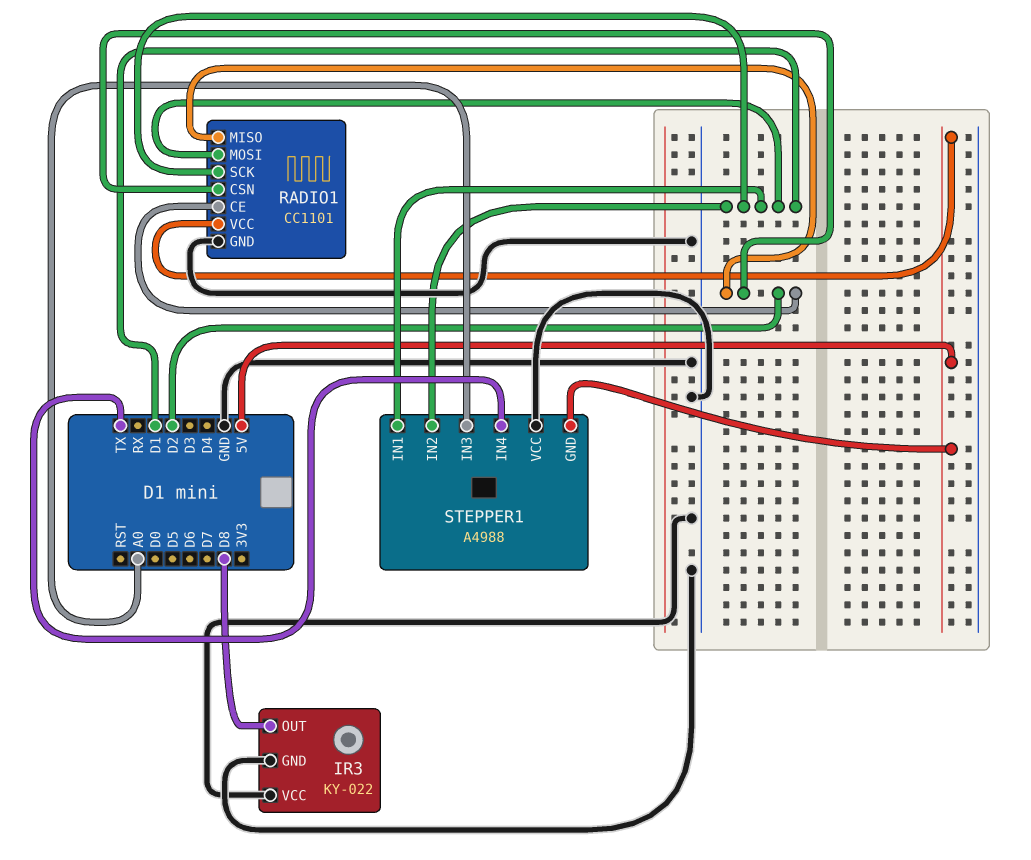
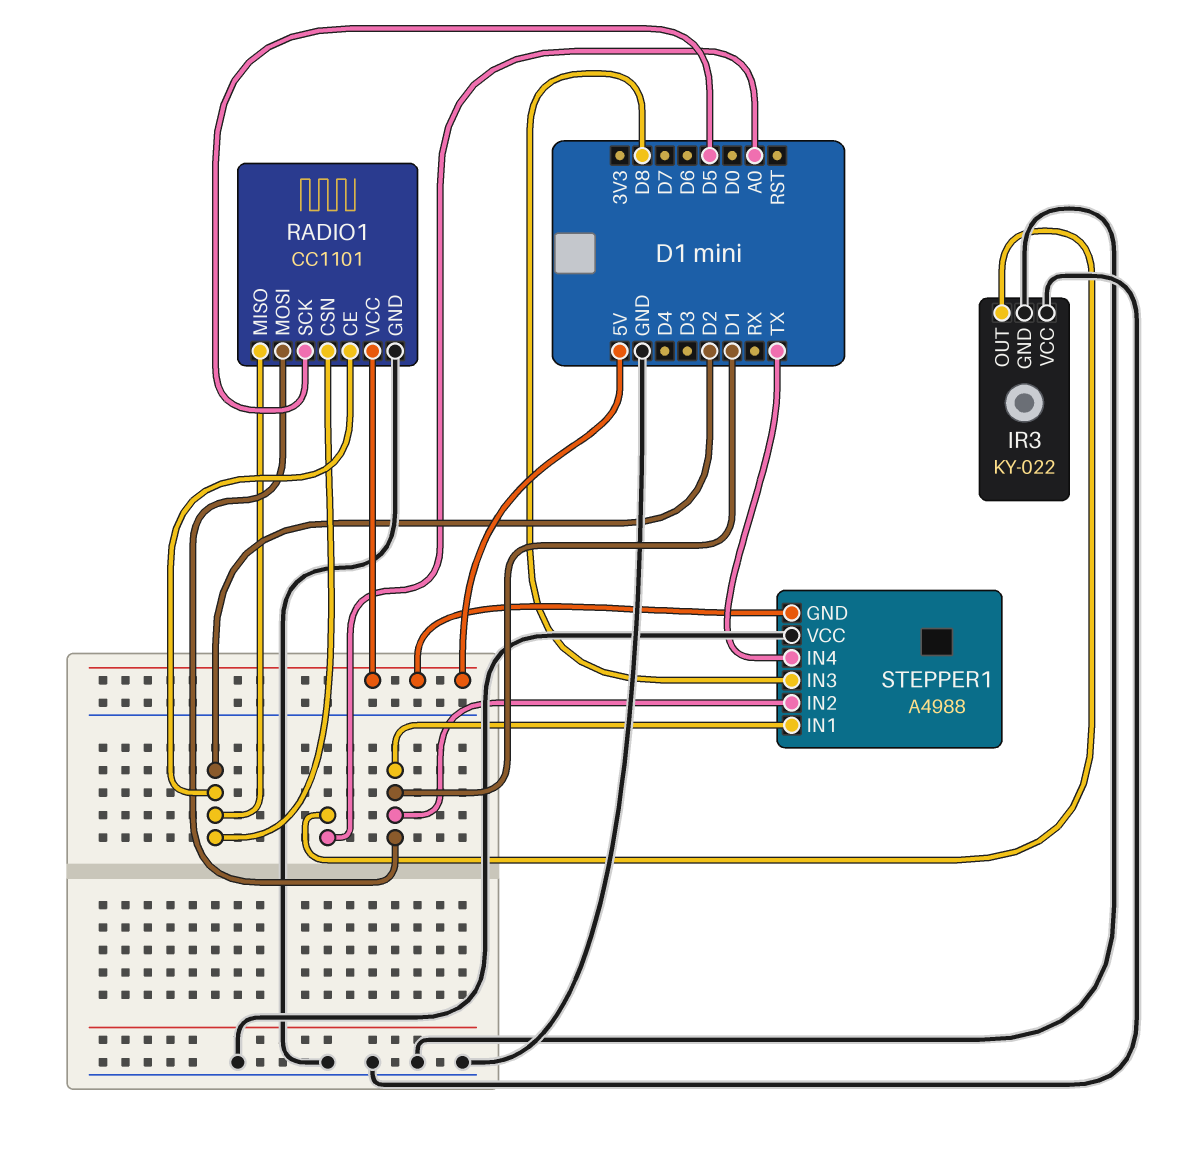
IR3 pin OUT: D8 -> A0
RADIO1 pin SCK: D1 -> D5
STEPPER1 pin IN3: A0 -> D8

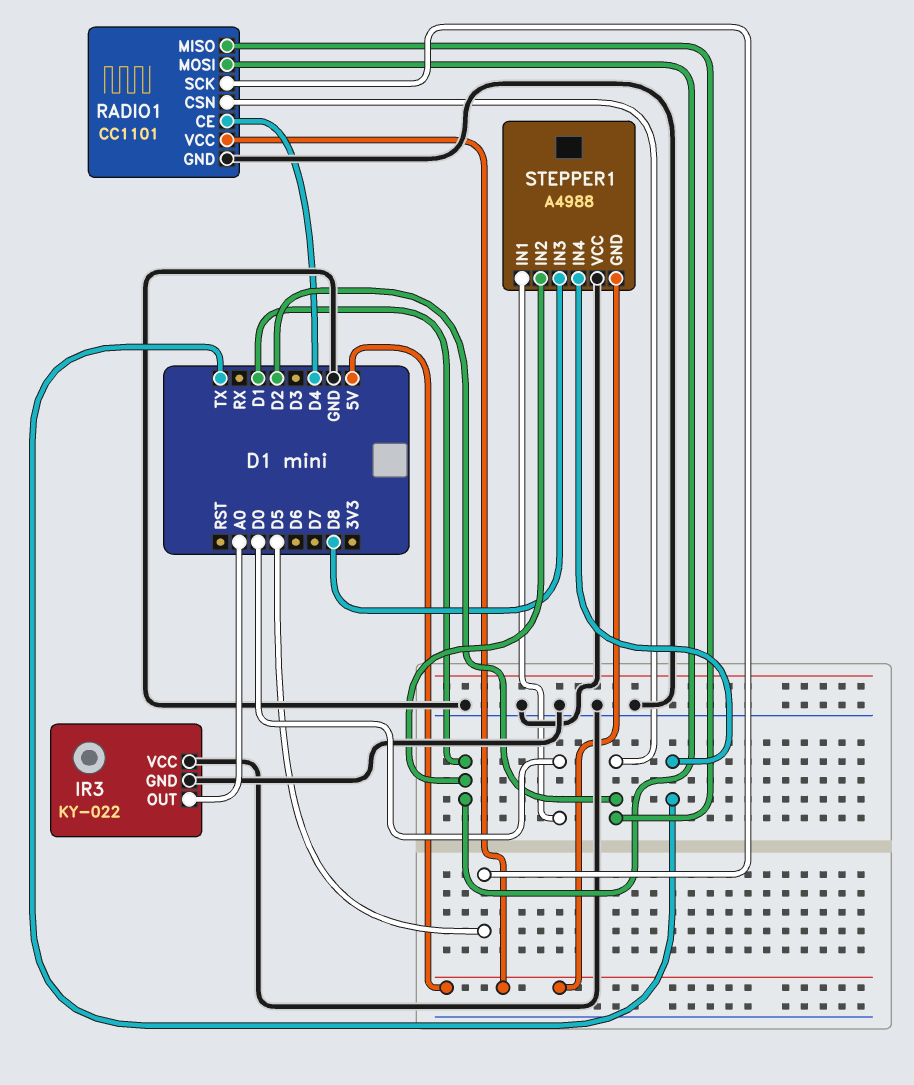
RADIO1 pin CE: D2 -> D4
STEPPER1 pin IN1: D1 -> D0

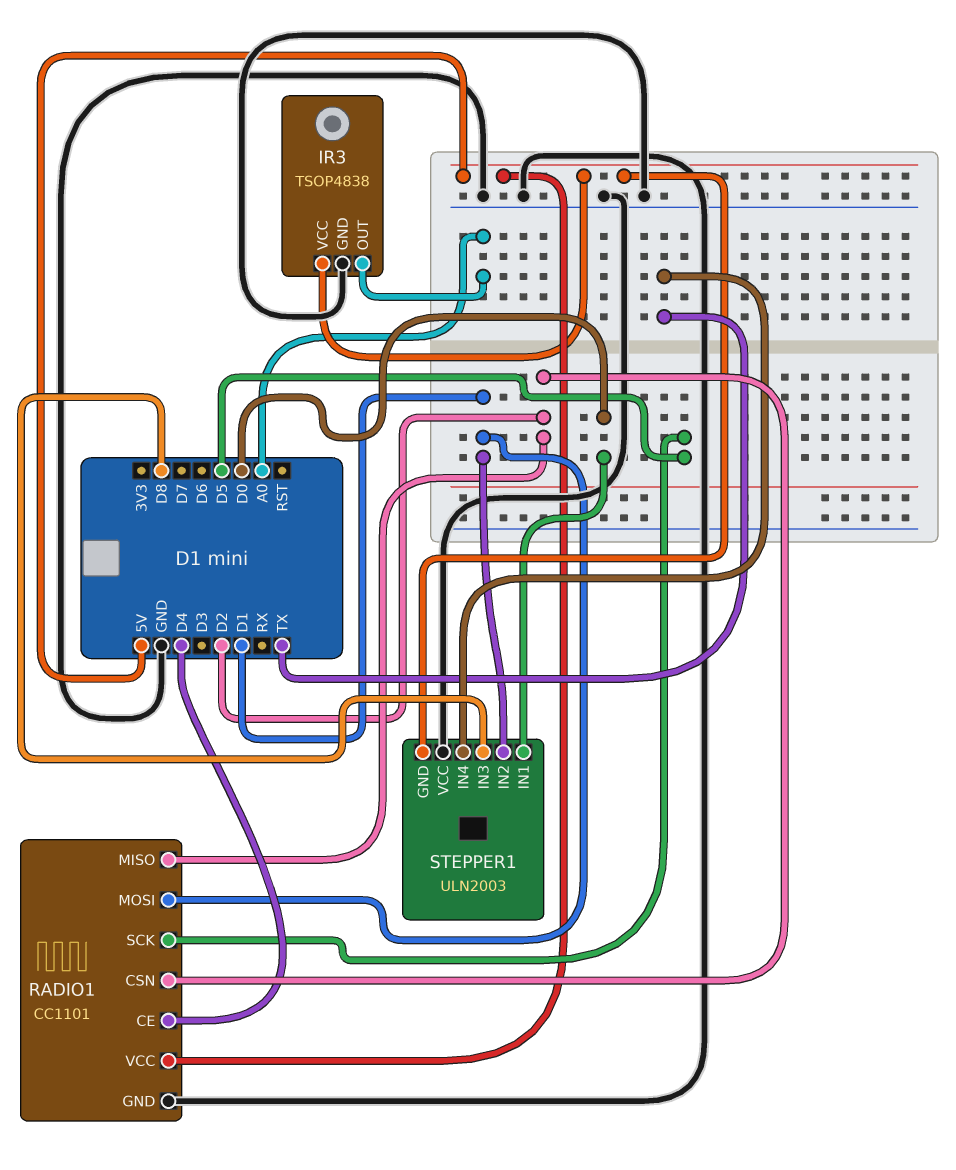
IR3: KY-022 -> TSOP4838
IR3 pin VCC: GND -> 5V
STEPPER1: A4988 -> ULN2003

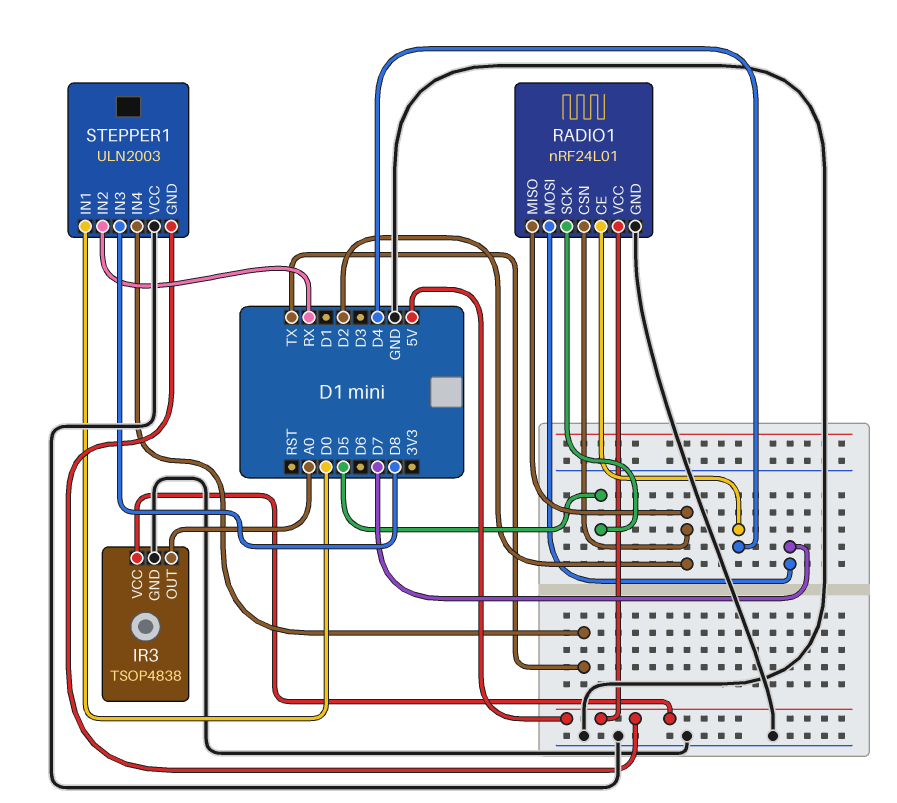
RADIO1: CC1101 -> nRF24L01
RADIO1 pin MOSI: D1 -> D7
STEPPER1 pin IN2: D1 -> RX

